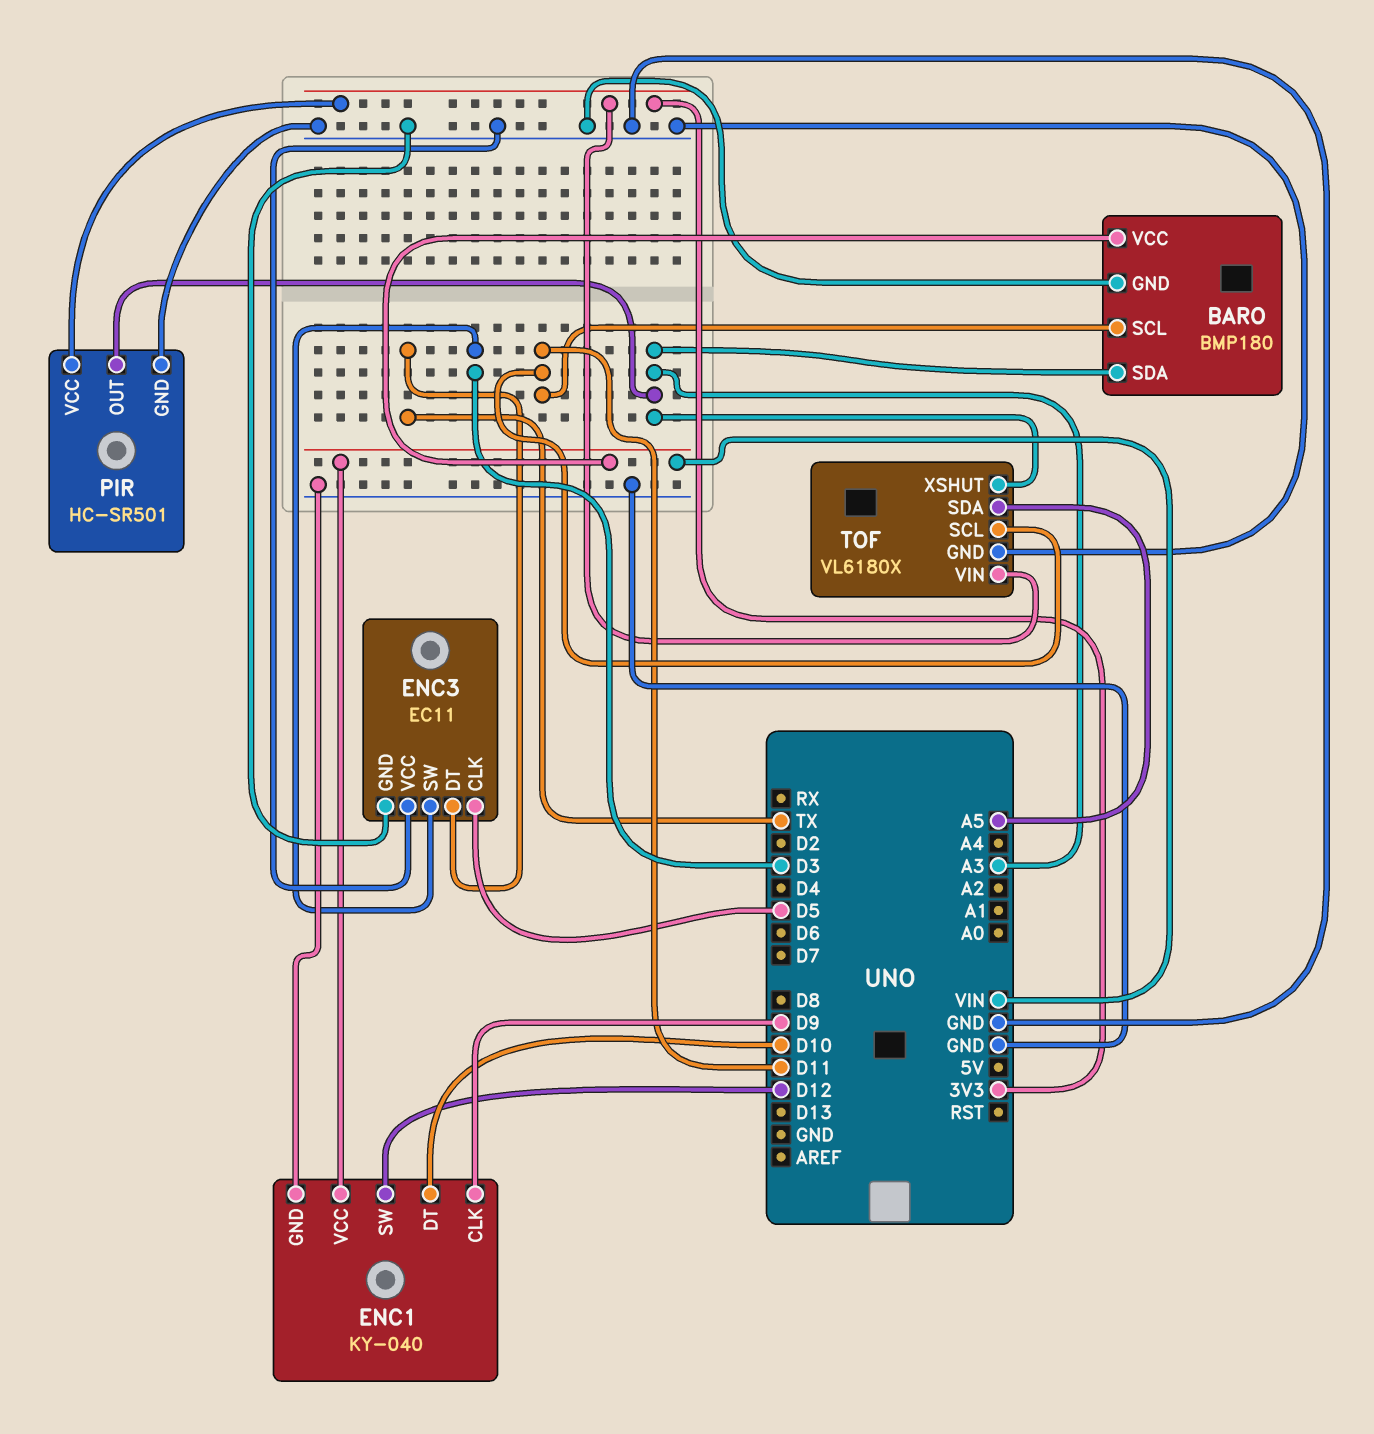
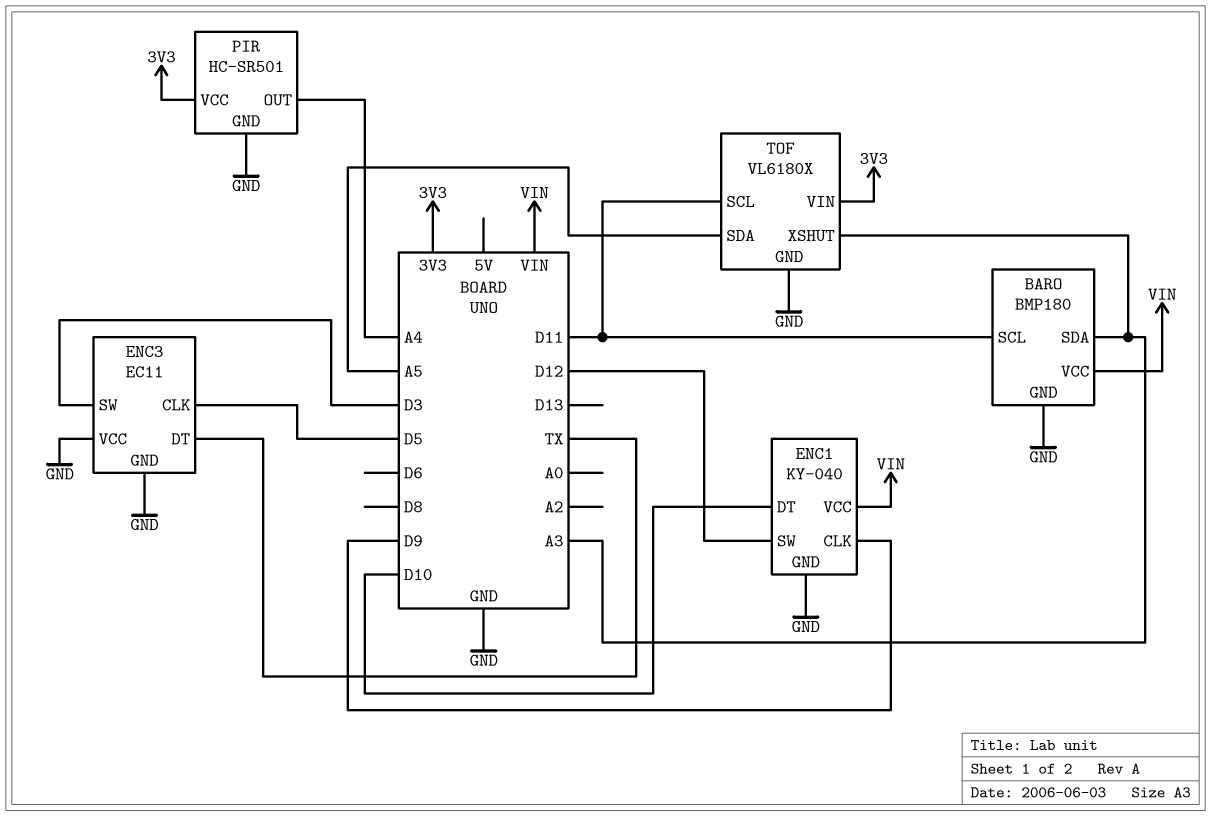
PIR pin OUT: A3 -> A4

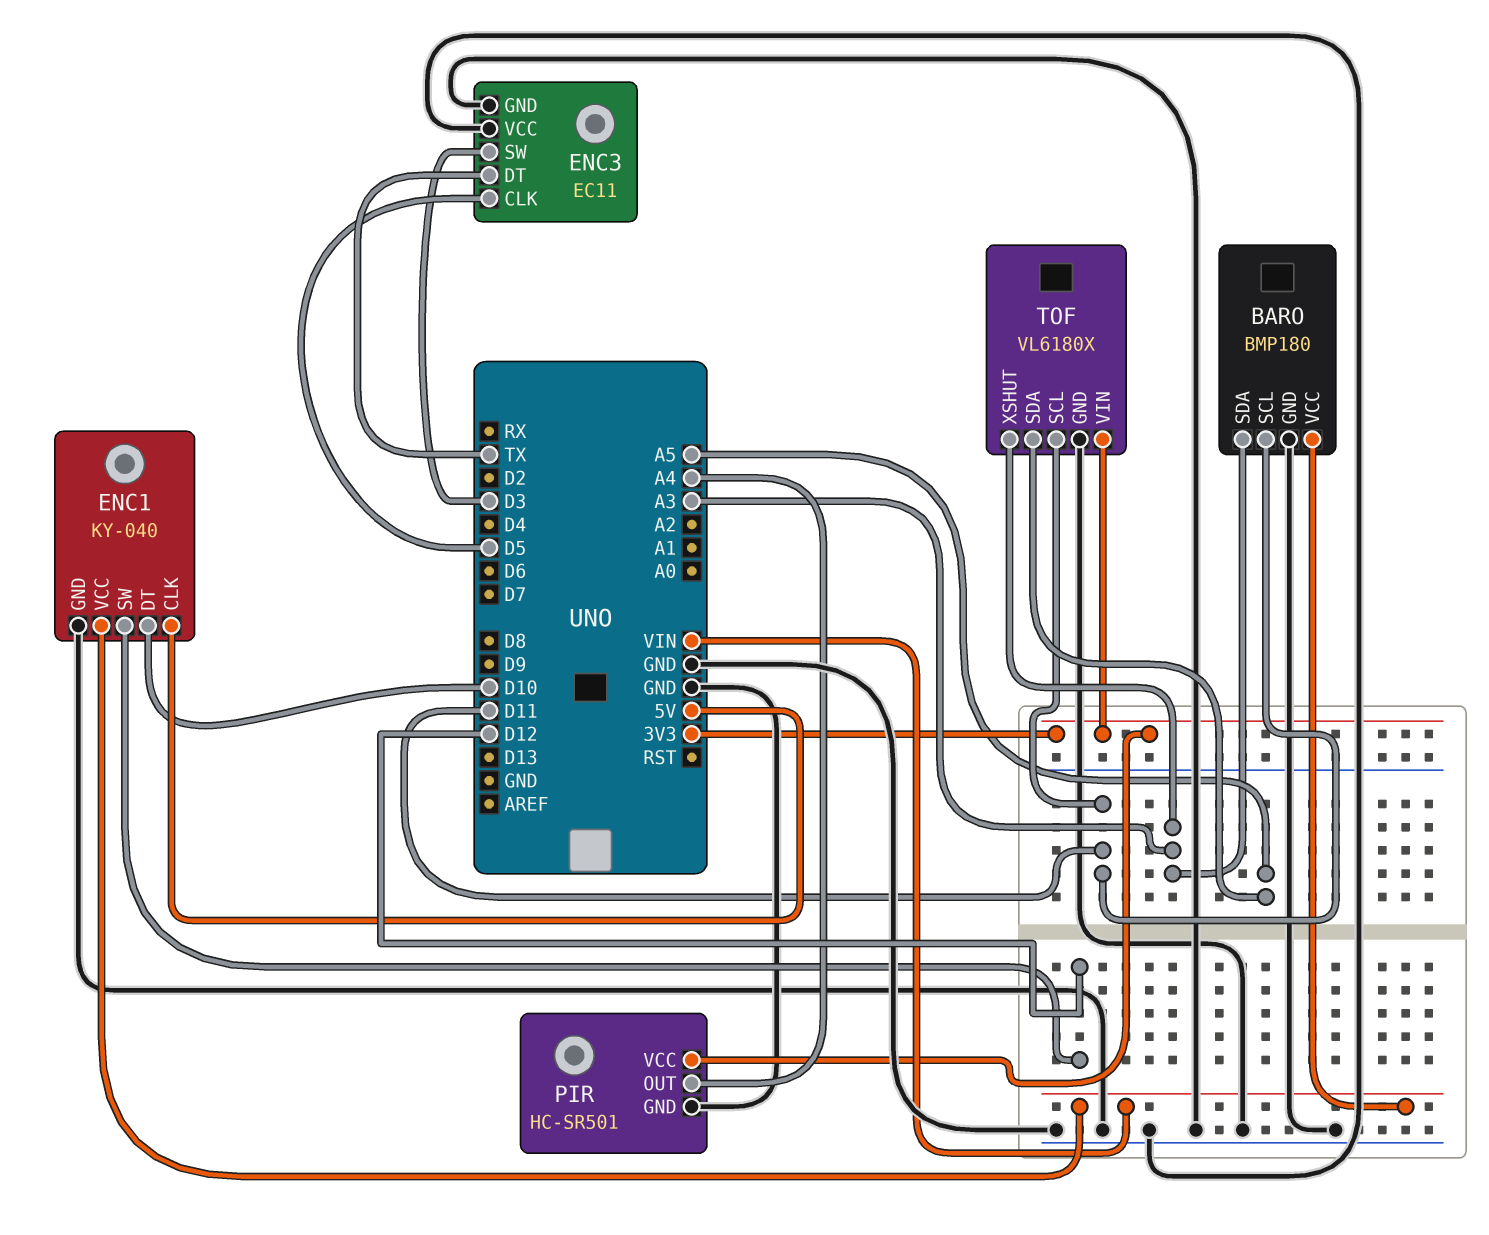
ENC1 pin CLK: D9 -> 5V

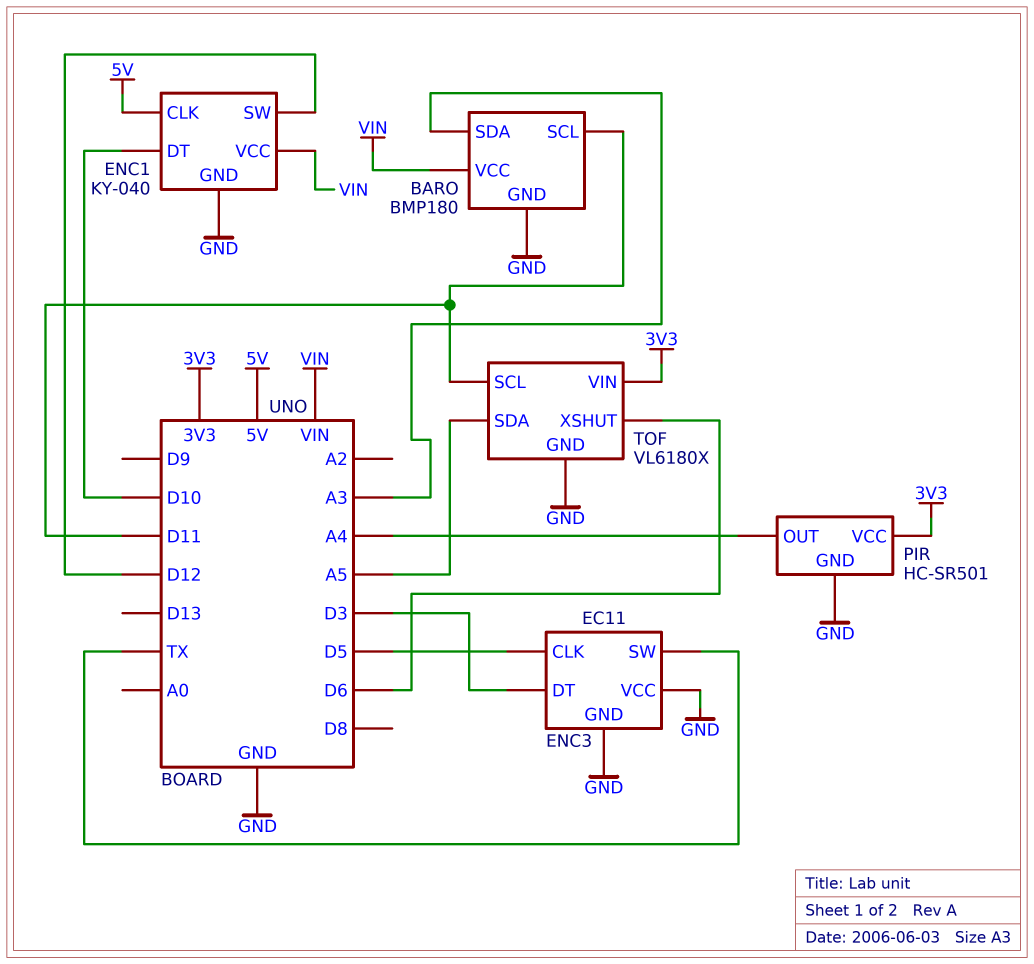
ENC3 pin DT: TX -> D3
ENC3 pin SW: D3 -> TX
TOF pin XSHUT: A3 -> D6

